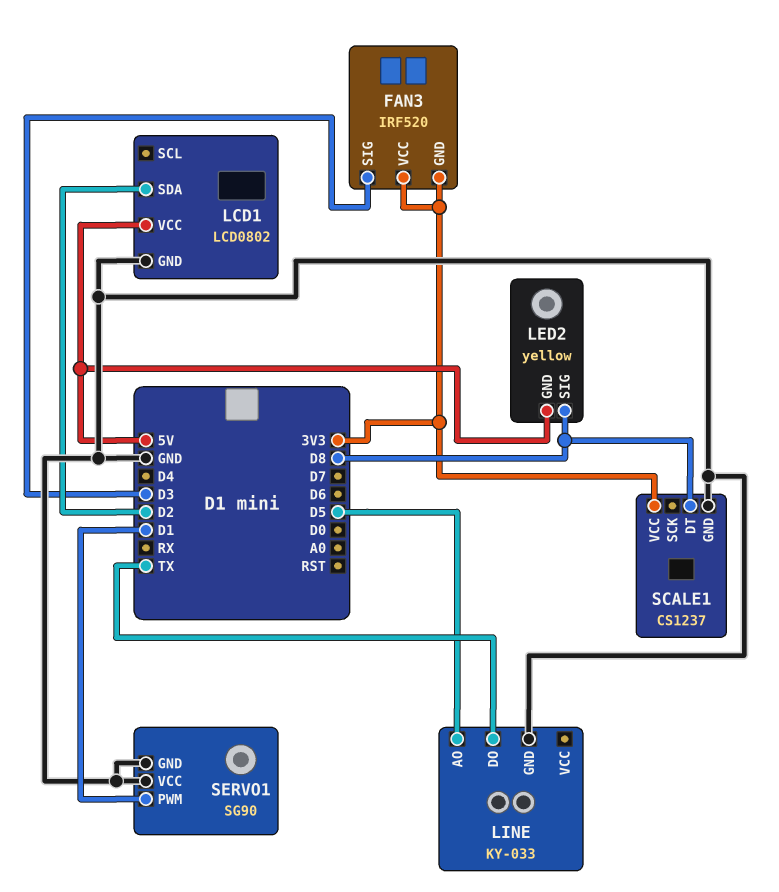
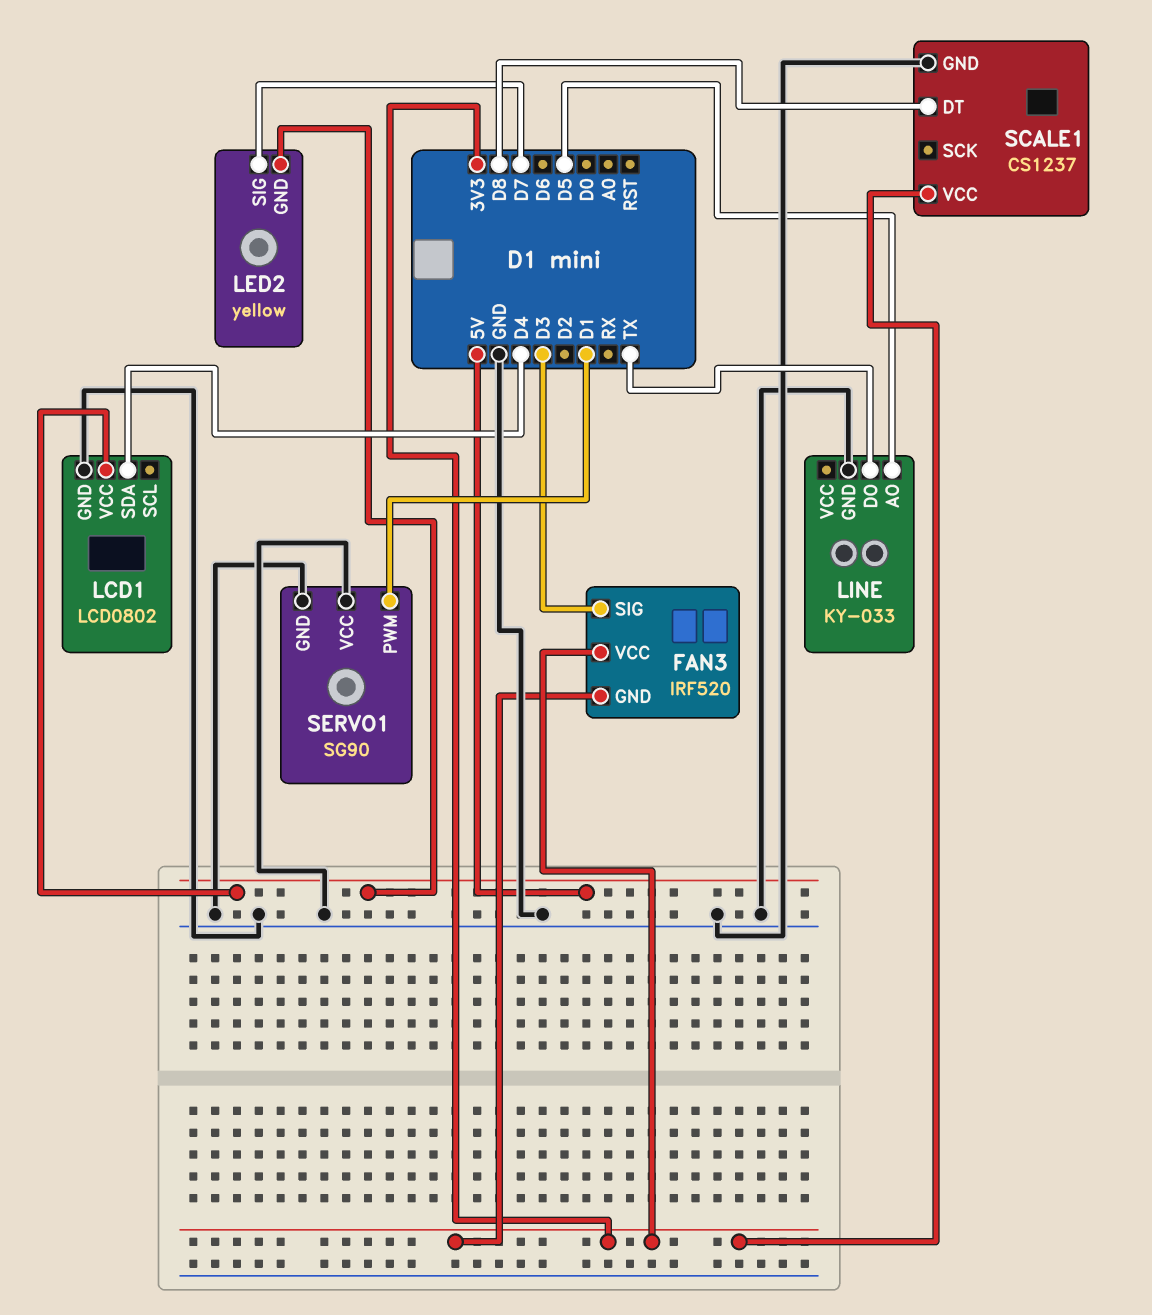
LCD1 pin SDA: D2 -> D4
LED2 pin SIG: D8 -> D7

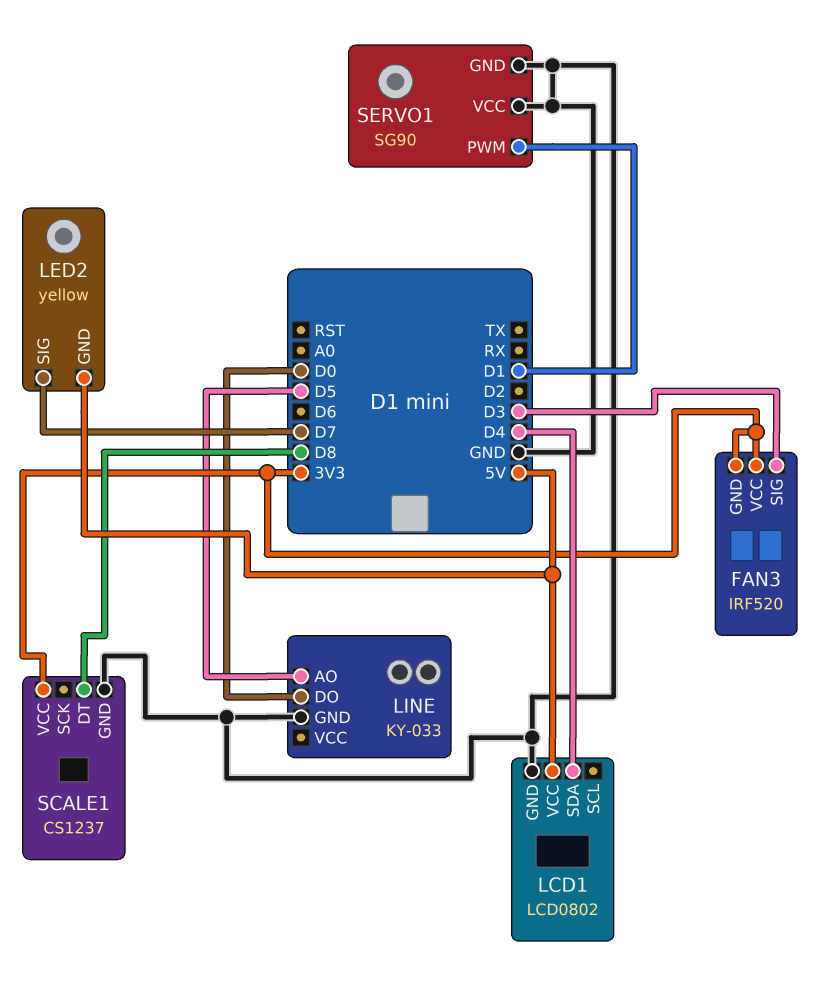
LINE pin DO: TX -> D0

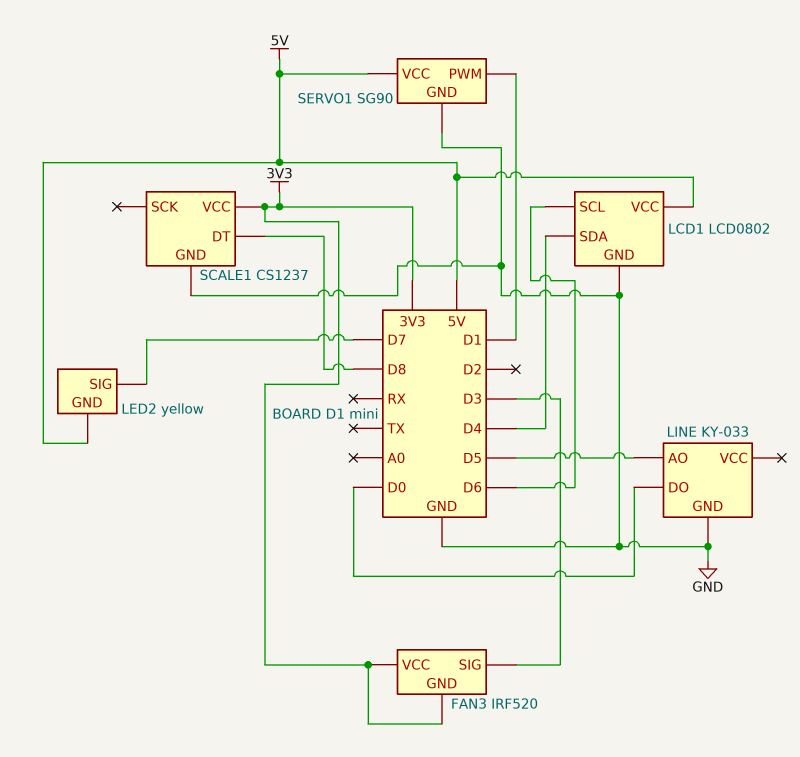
LCD1 pin SCL: none -> D6
SERVO1 pin VCC: GND -> 5V

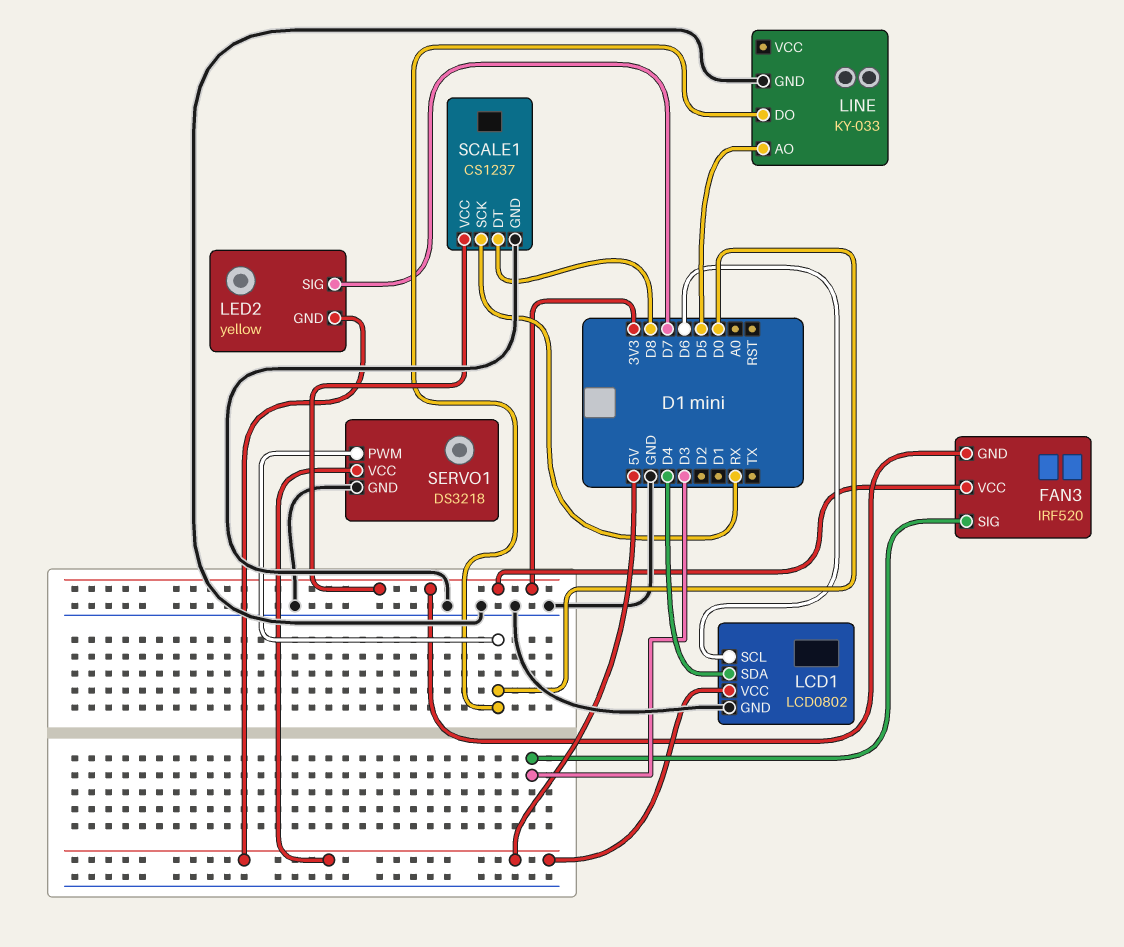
SCALE1 pin SCK: none -> RX
SERVO1: SG90 -> DS3218
SERVO1 pin PWM: D1 -> D0

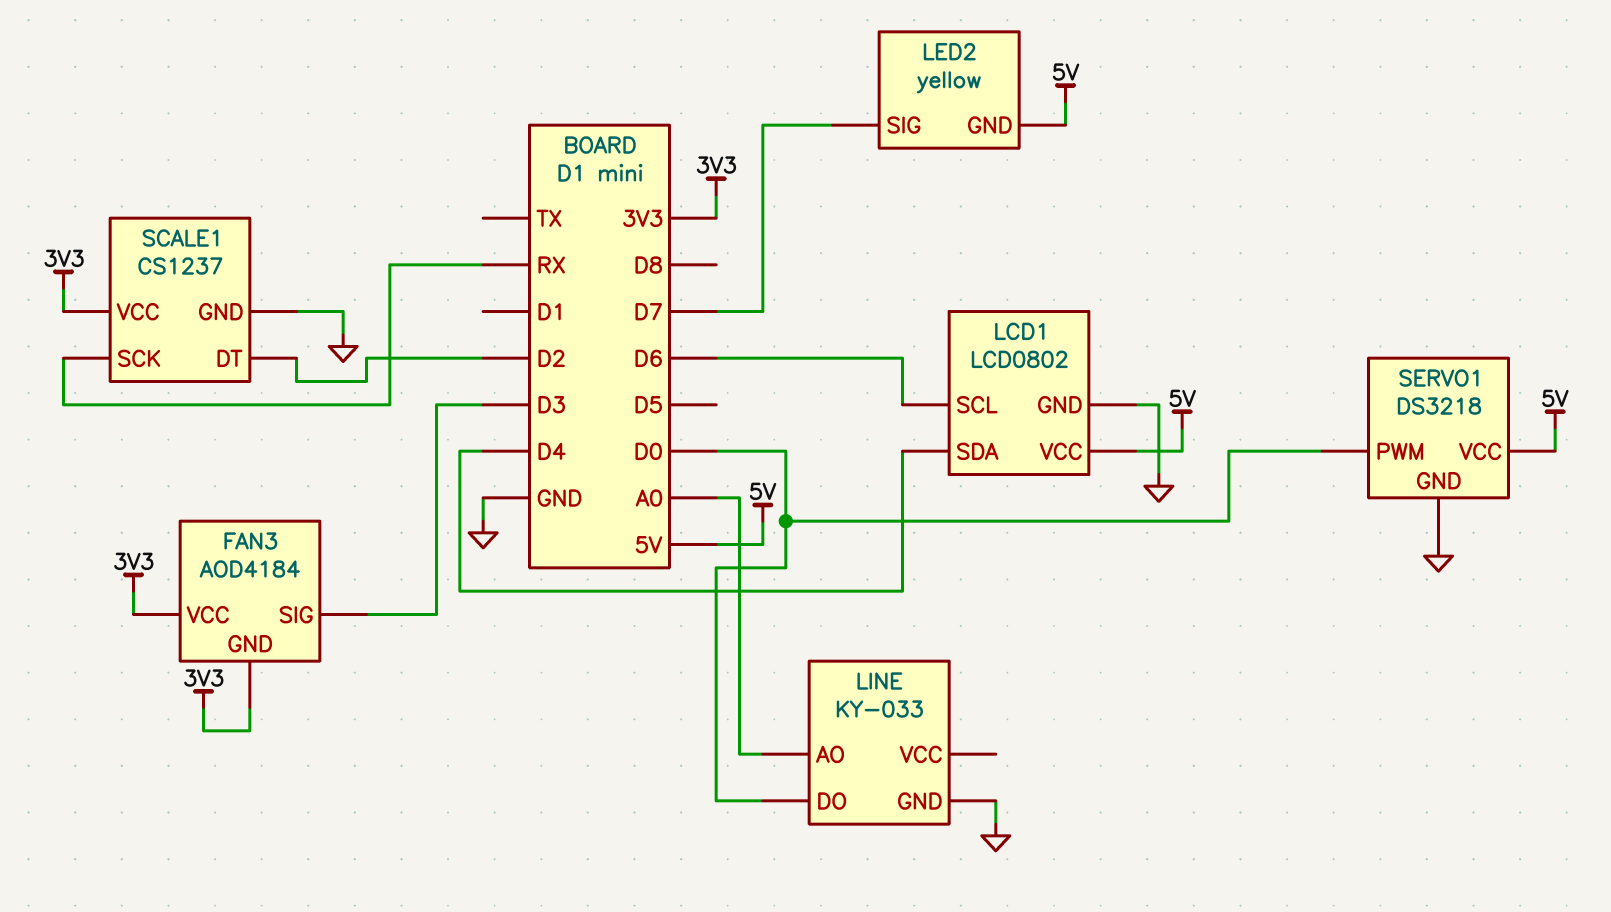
FAN3: IRF520 -> AOD4184
LINE pin AO: D5 -> A0
SCALE1 pin DT: D8 -> D2

